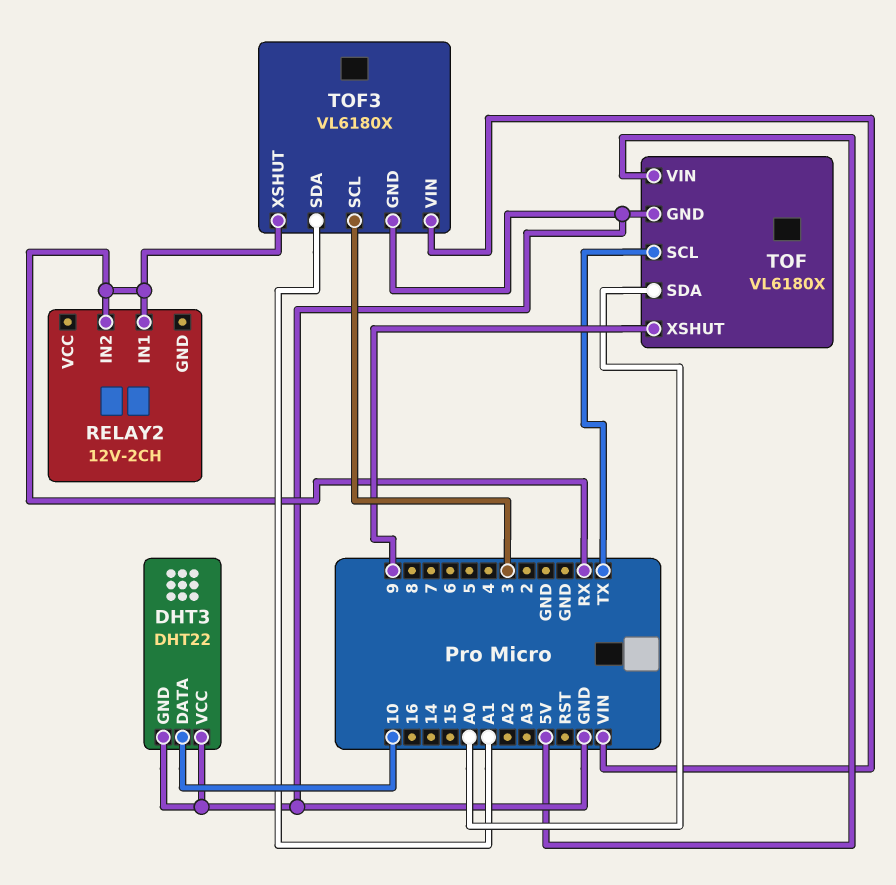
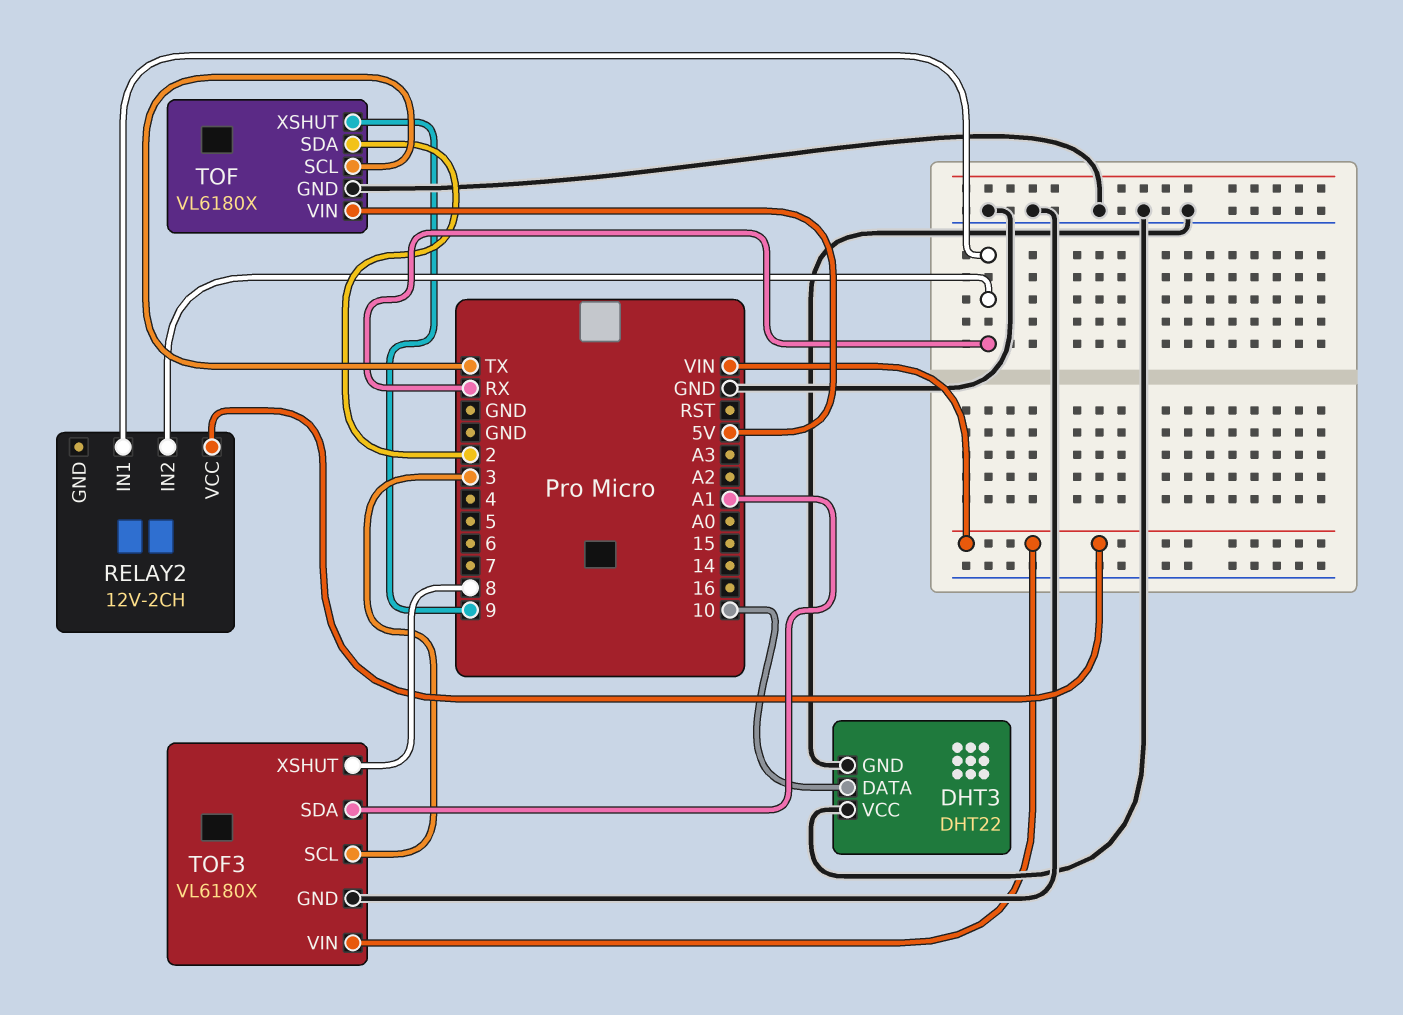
RELAY2 pin VCC: none -> VIN
TOF pin SDA: A0 -> 2
TOF3 pin XSHUT: RX -> 8

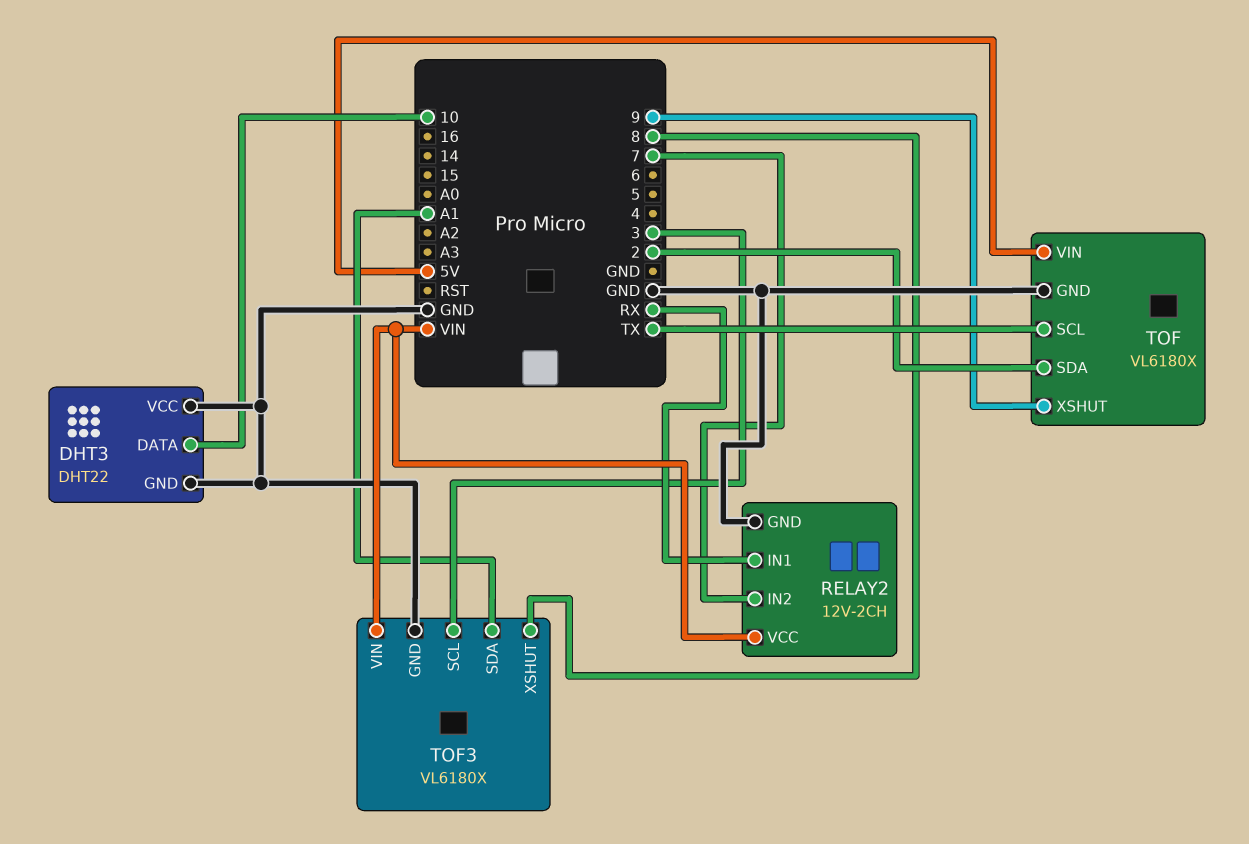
RELAY2 pin GND: none -> GND
RELAY2 pin IN2: RX -> 7

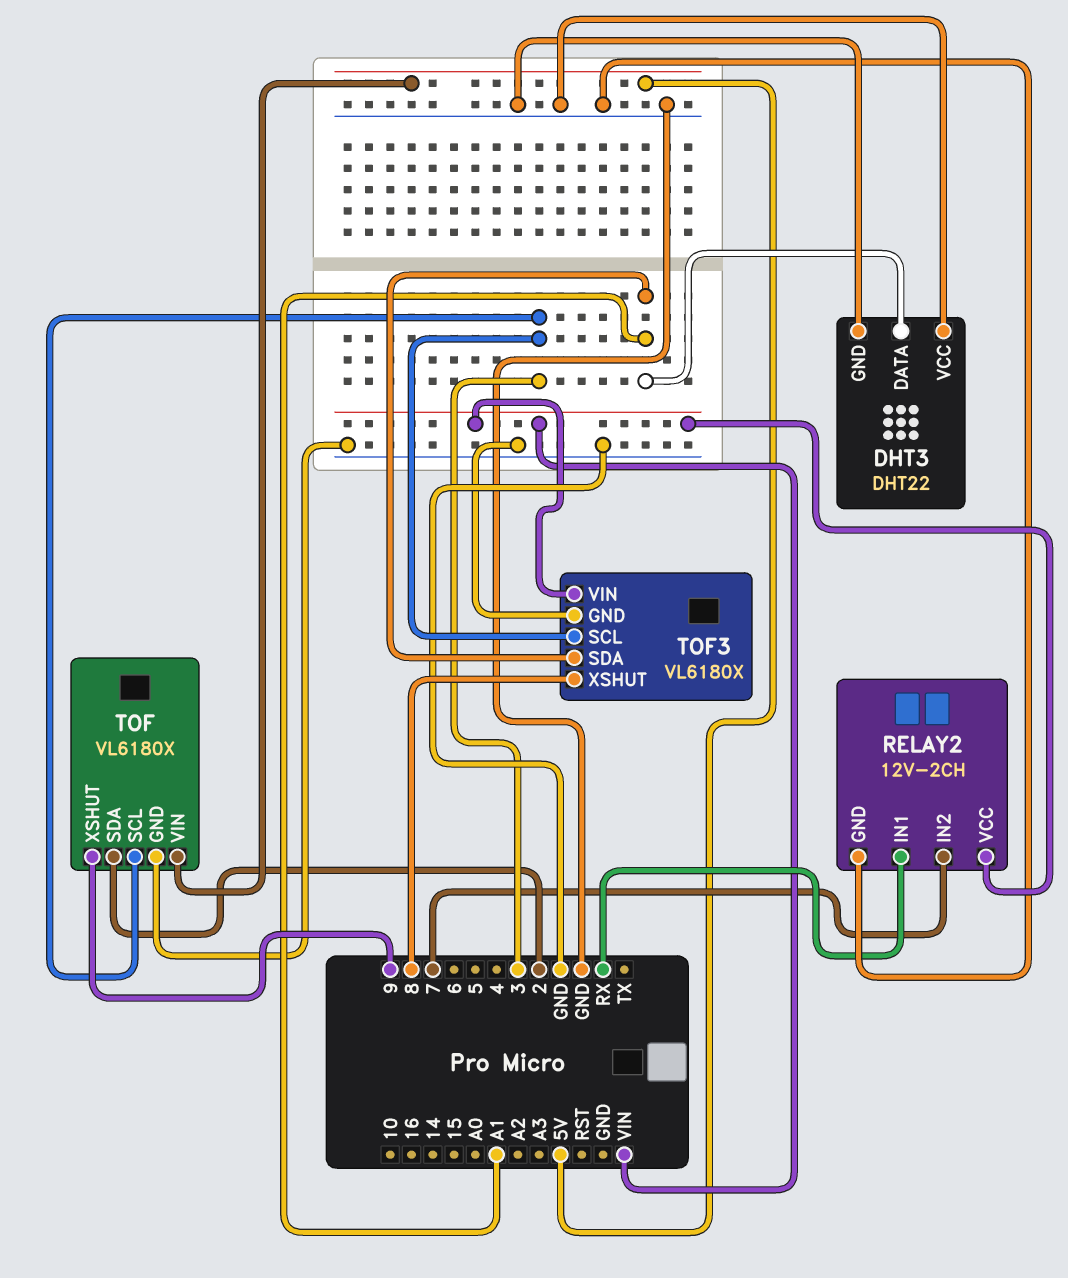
DHT3 pin DATA: 10 -> A1
TOF pin SCL: TX -> 3

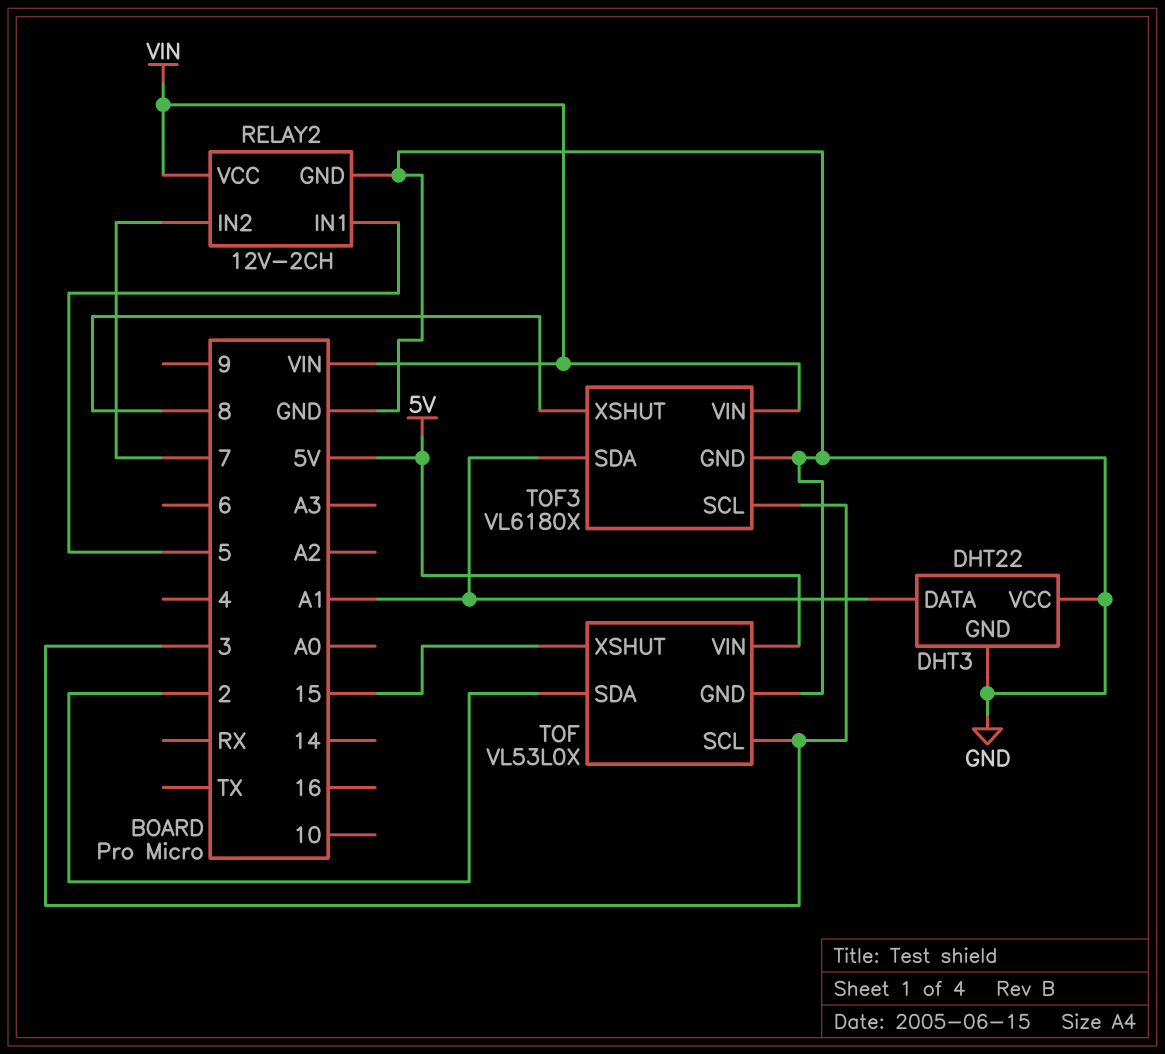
RELAY2 pin IN1: RX -> 5
TOF: VL6180X -> VL53L0X
TOF pin XSHUT: 9 -> 15

